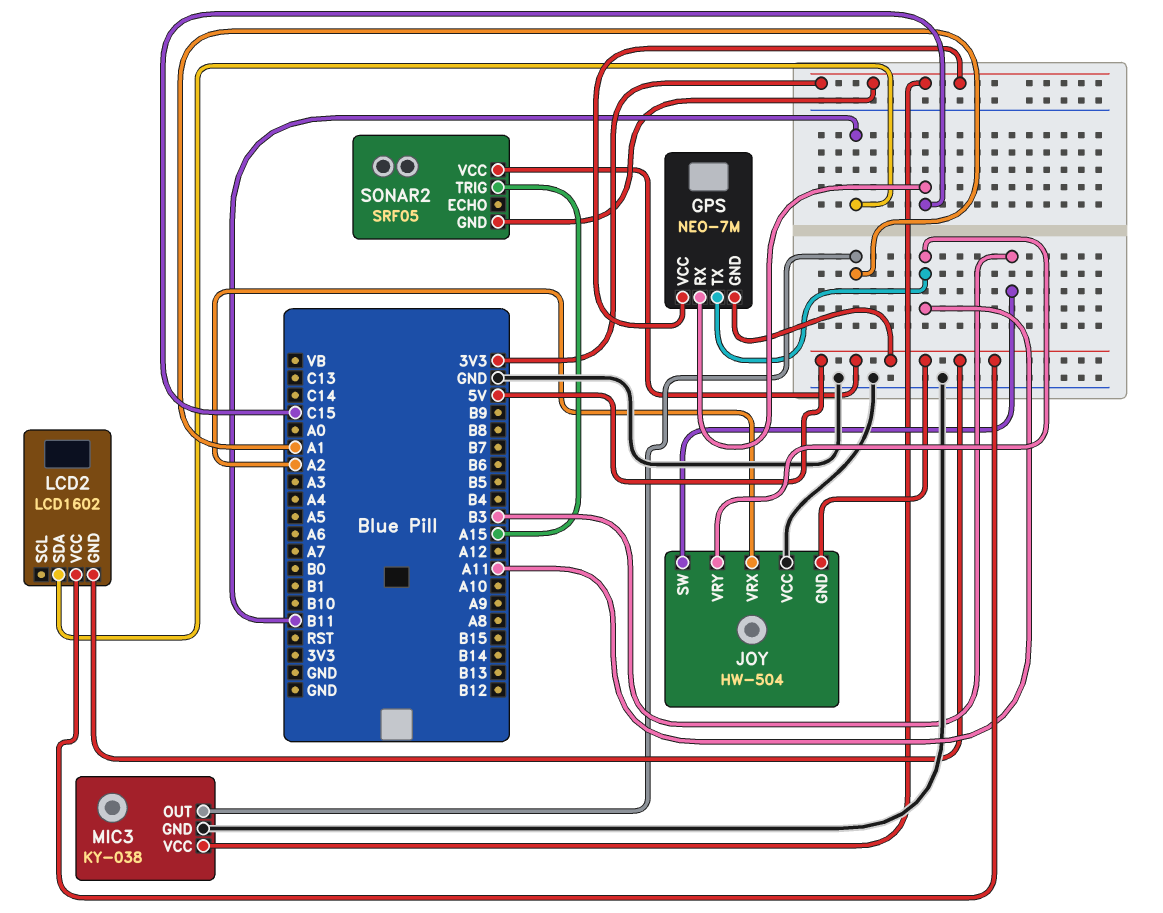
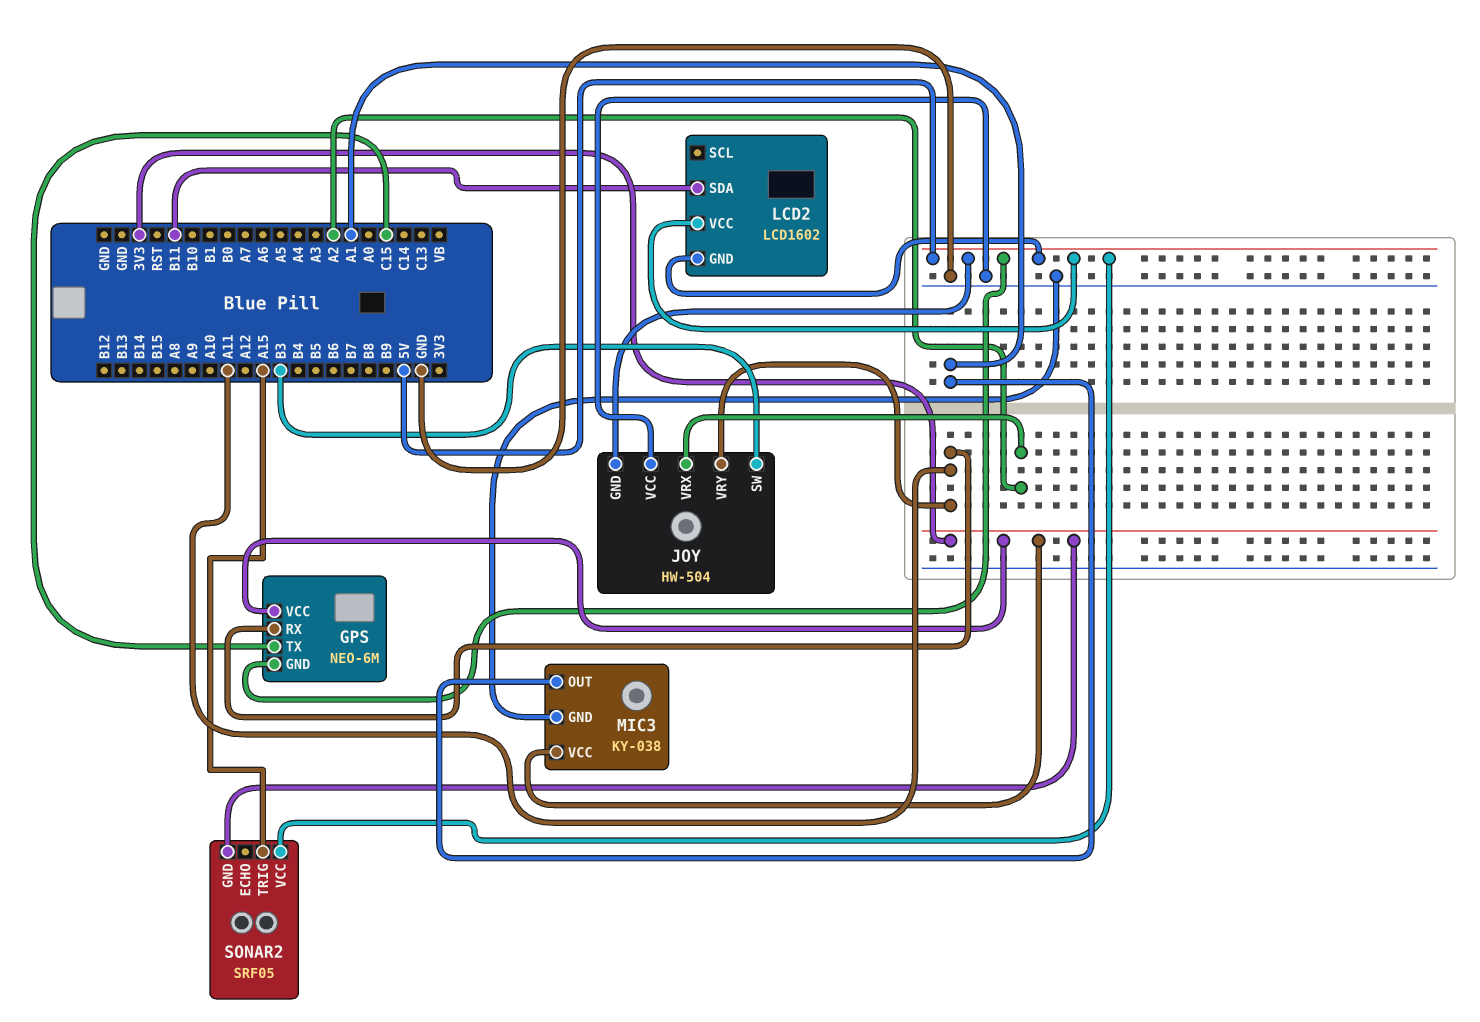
GPS: NEO-7M -> NEO-6M
GPS pin RX: C15 -> A11
GPS pin TX: A11 -> C15

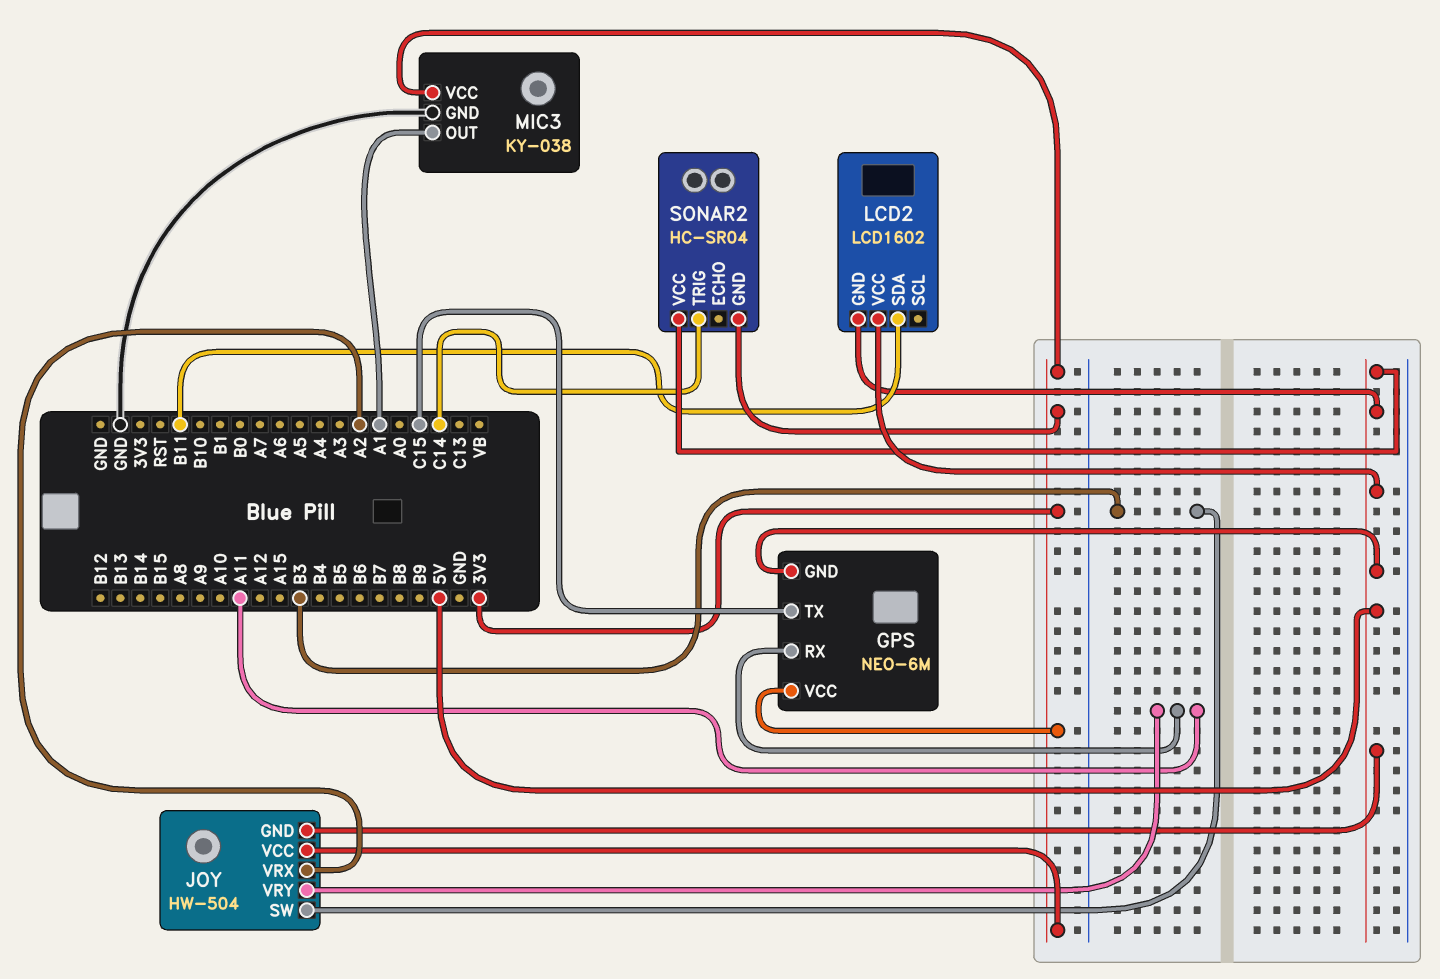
JOY pin VCC: GND -> 3V3
SONAR2: SRF05 -> HC-SR04
SONAR2 pin TRIG: A15 -> C14

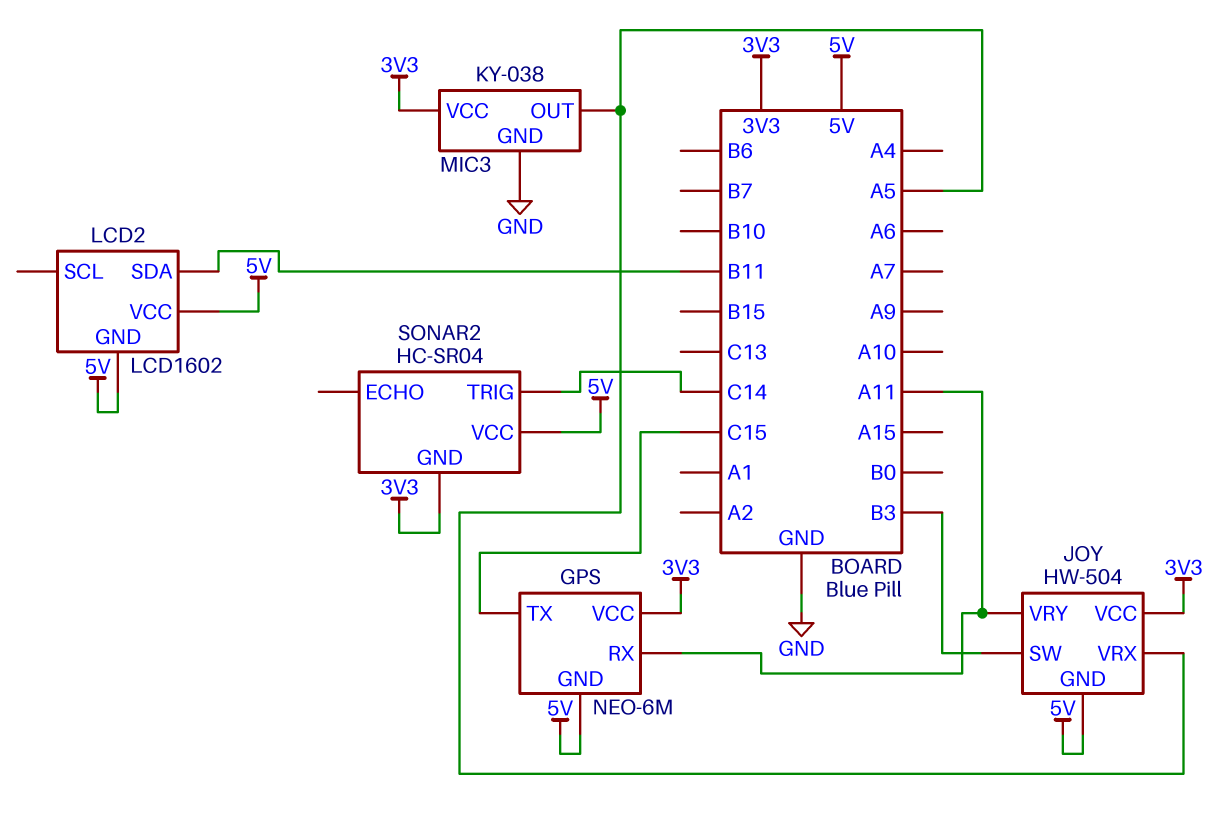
JOY pin VRX: A2 -> A5
MIC3 pin OUT: A1 -> A5

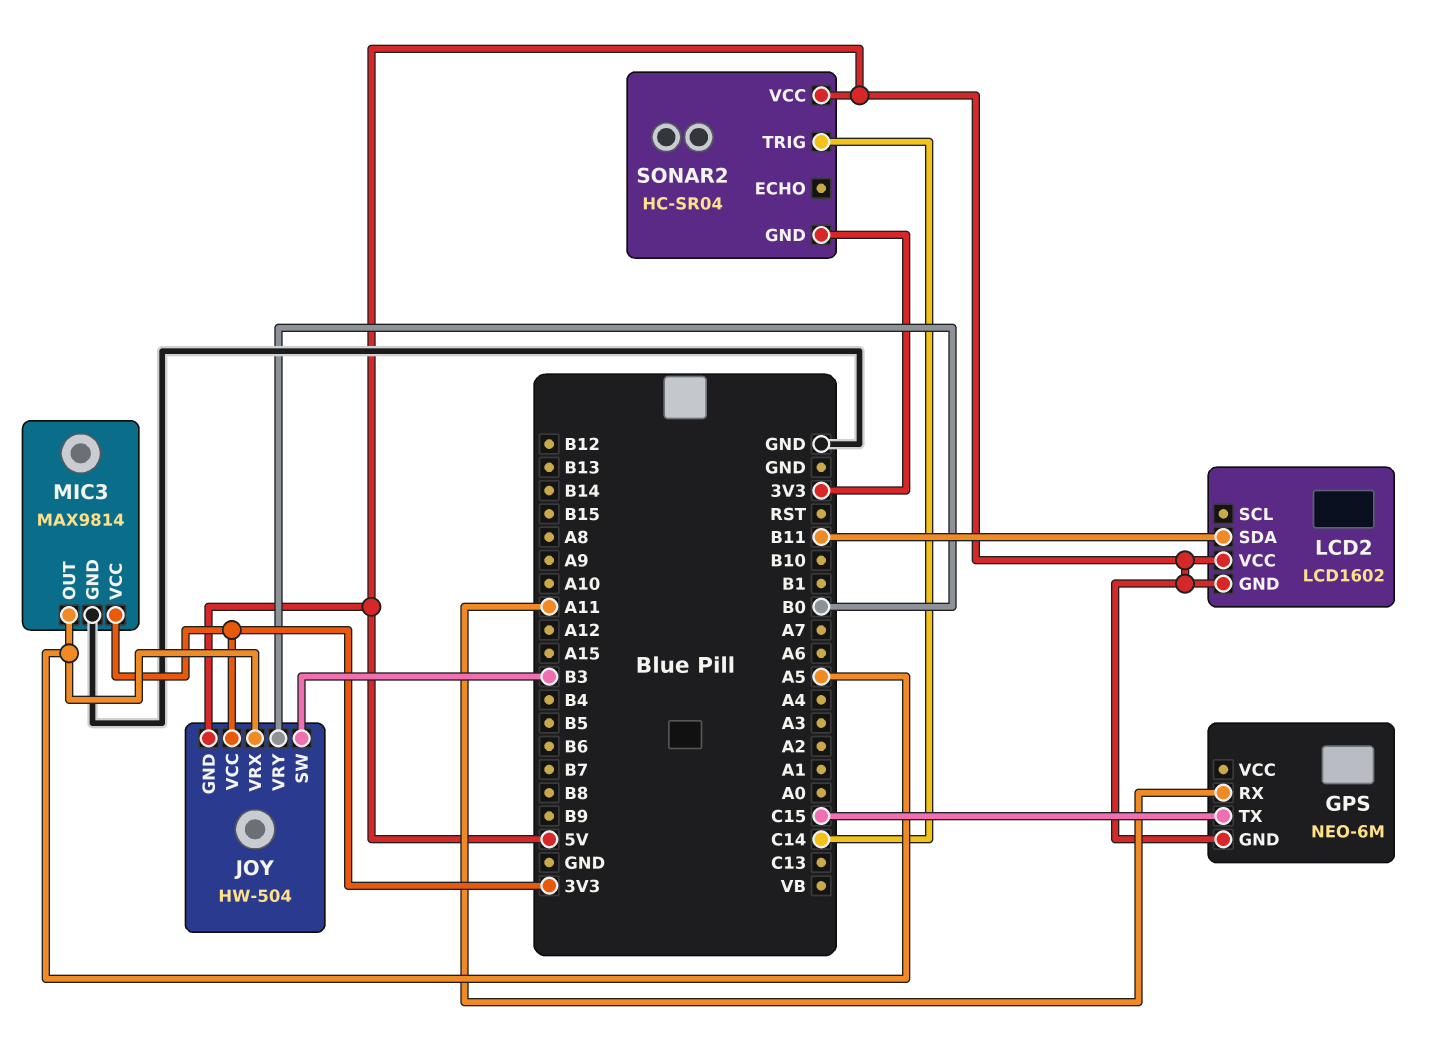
GPS pin VCC: 3V3 -> none
JOY pin VRY: A11 -> B0
MIC3: KY-038 -> MAX9814

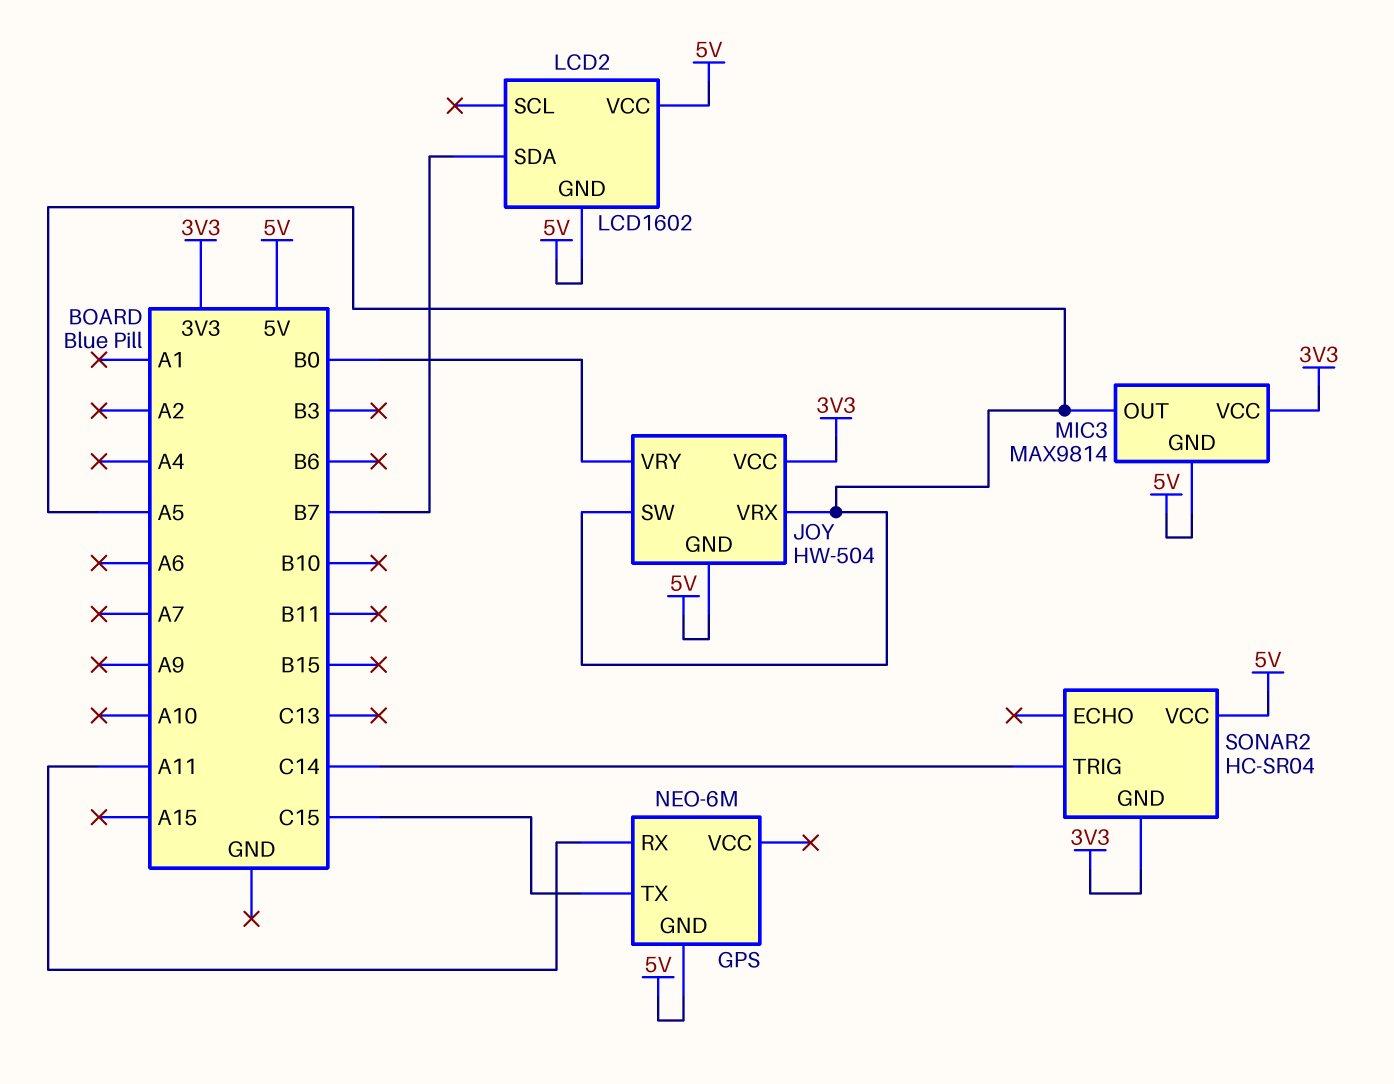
JOY pin SW: B3 -> A5
LCD2 pin SDA: B11 -> B7
MIC3 pin GND: GND -> 5V

